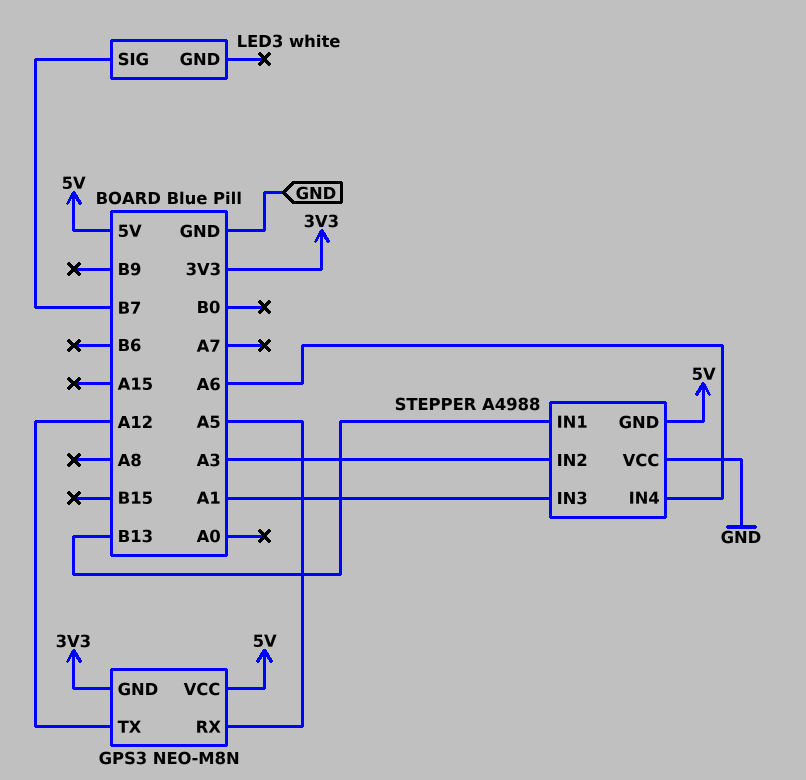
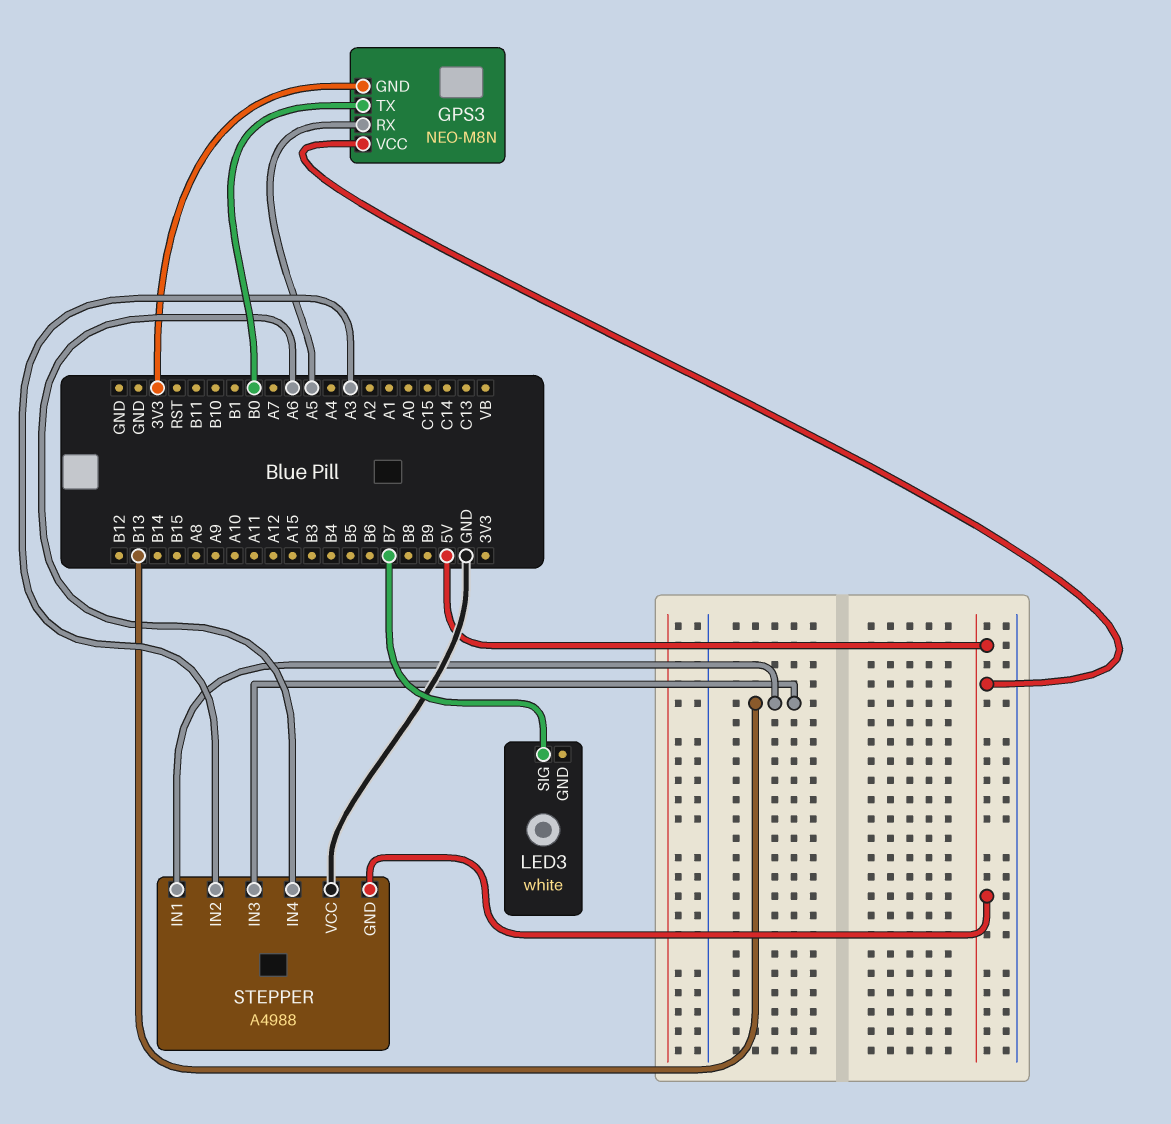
GPS3 pin TX: A12 -> B0
STEPPER pin IN3: A1 -> B13

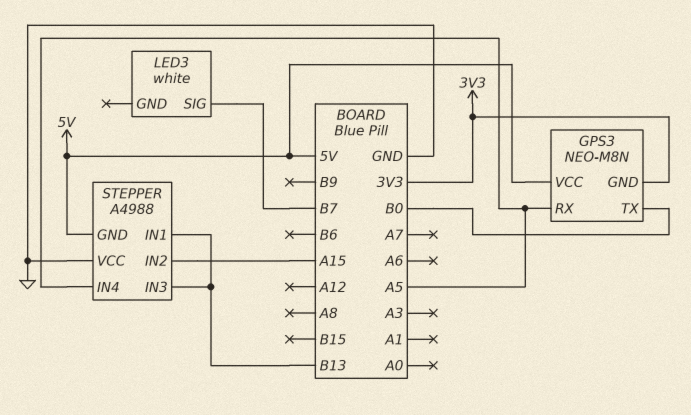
STEPPER pin IN2: A3 -> A15
STEPPER pin IN4: A6 -> A5

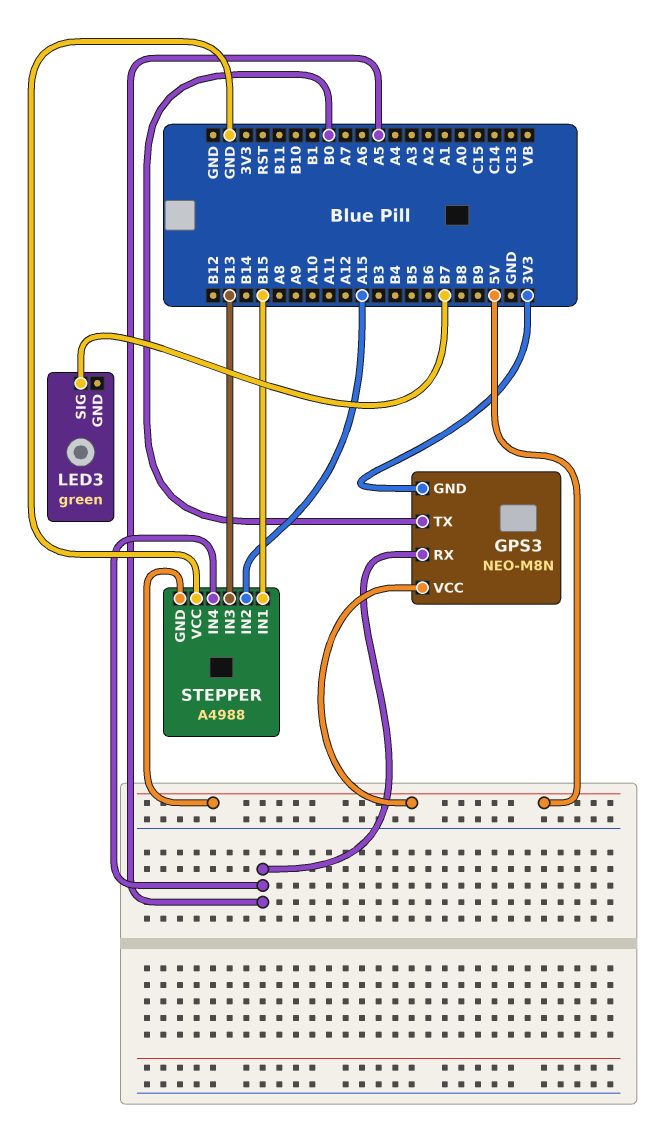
LED3: white -> green
STEPPER pin IN1: B13 -> B15

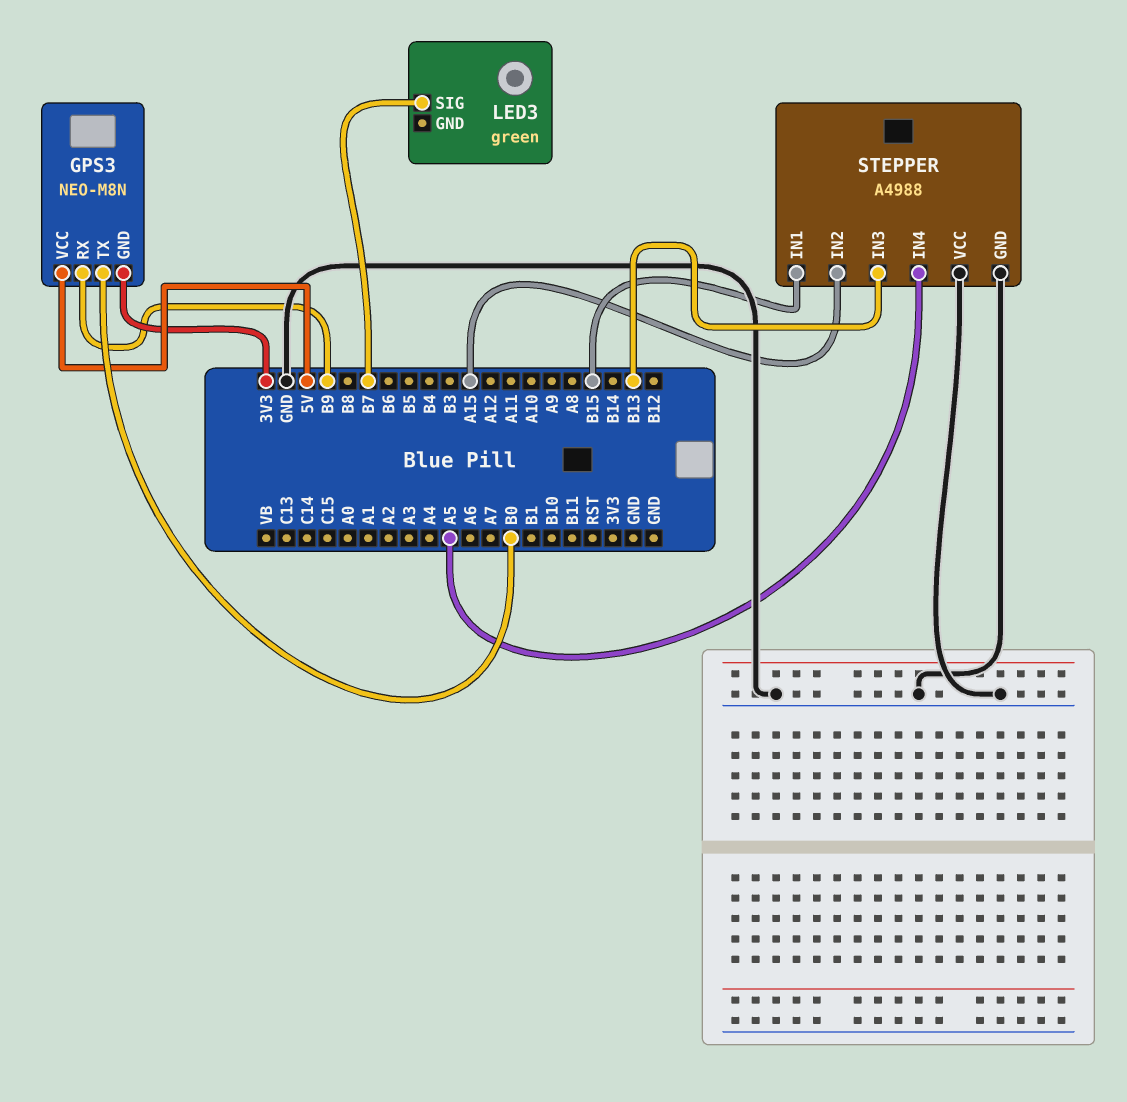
GPS3 pin RX: A5 -> B9
STEPPER pin GND: 5V -> GND

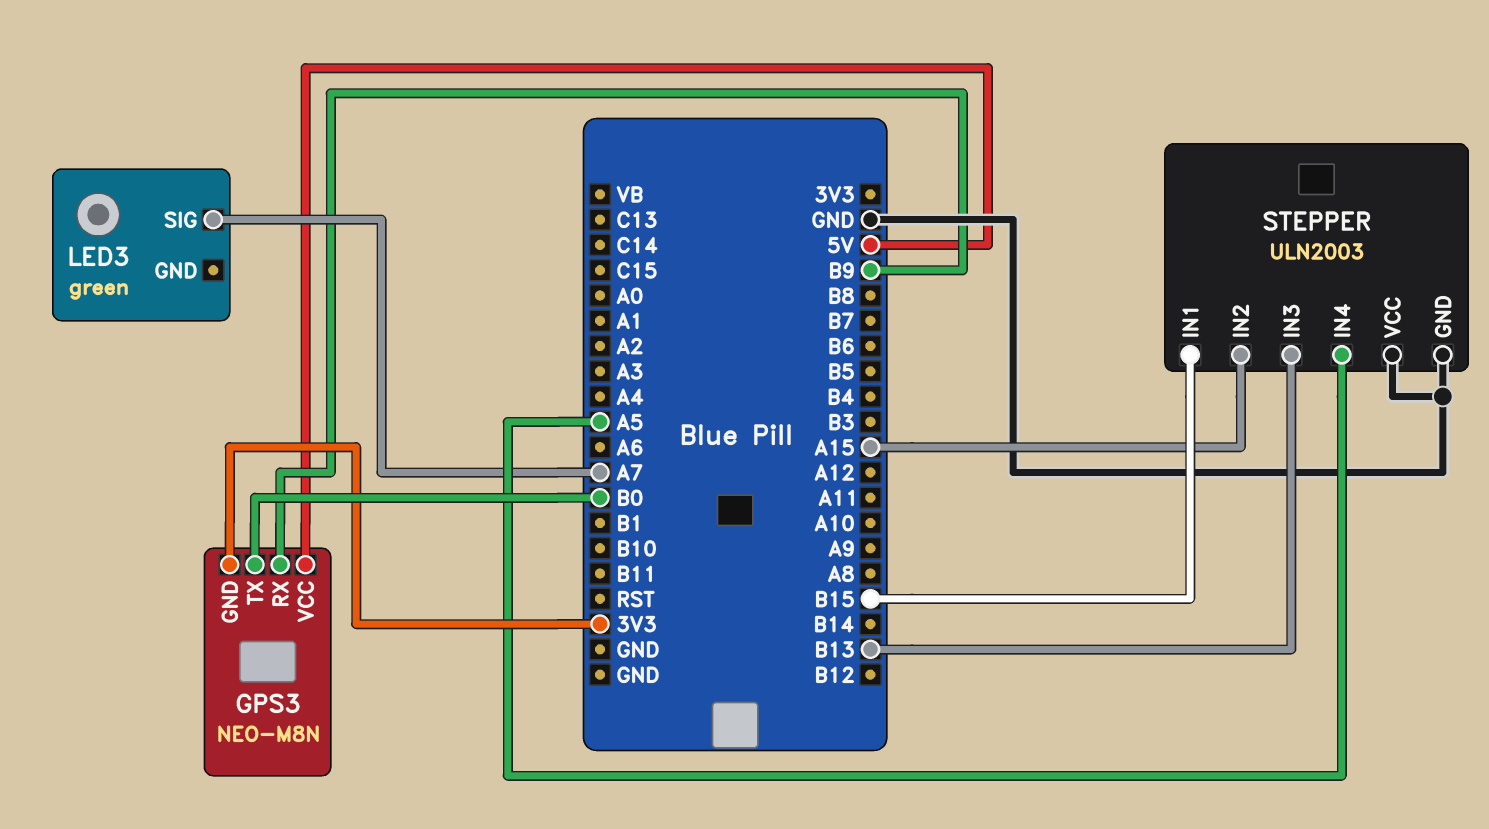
LED3 pin SIG: B7 -> A7
STEPPER: A4988 -> ULN2003

